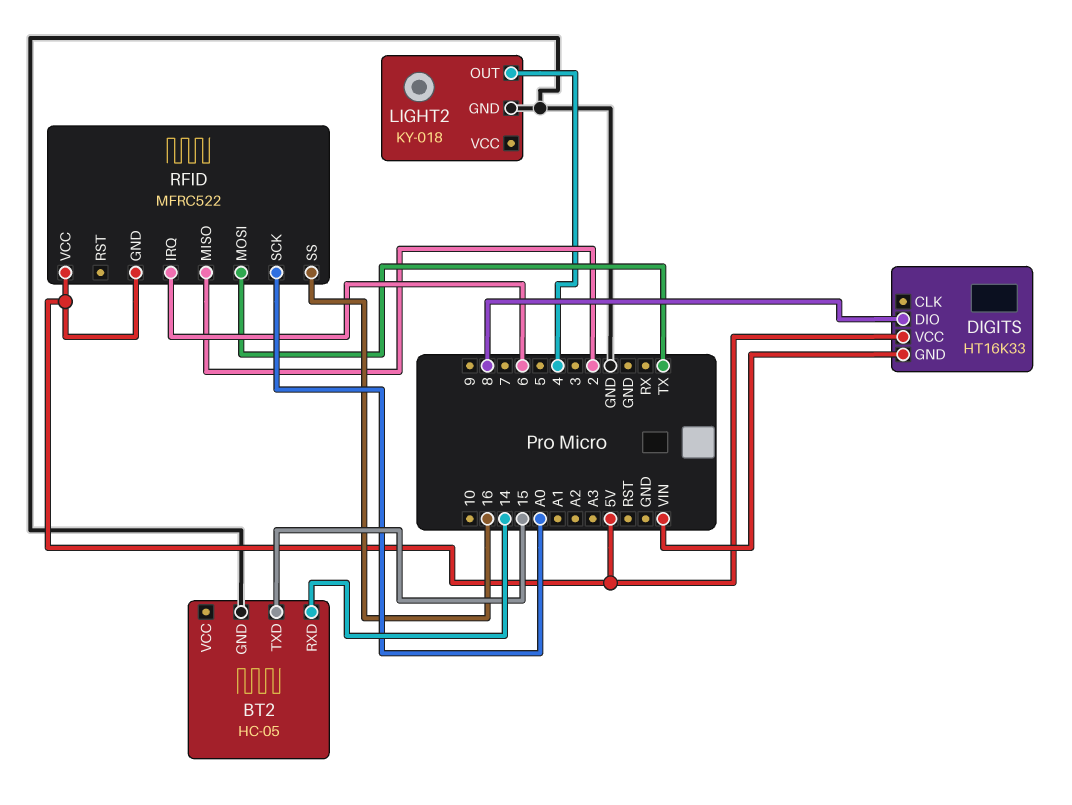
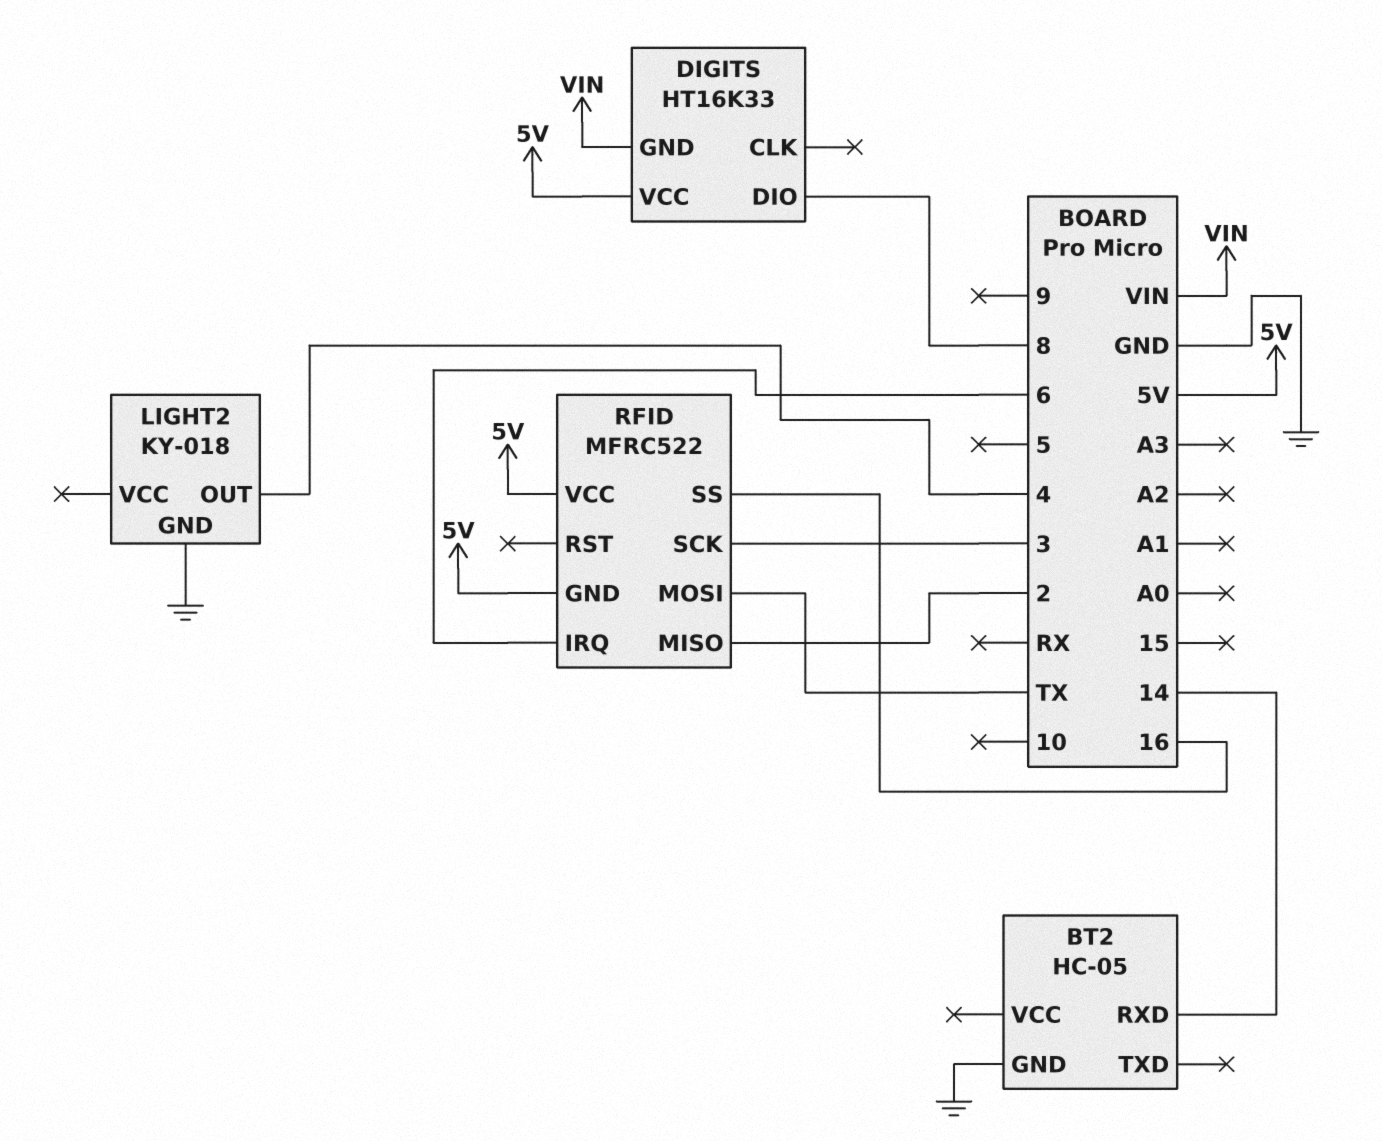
BT2 pin TXD: 15 -> none
RFID pin SCK: A0 -> 3

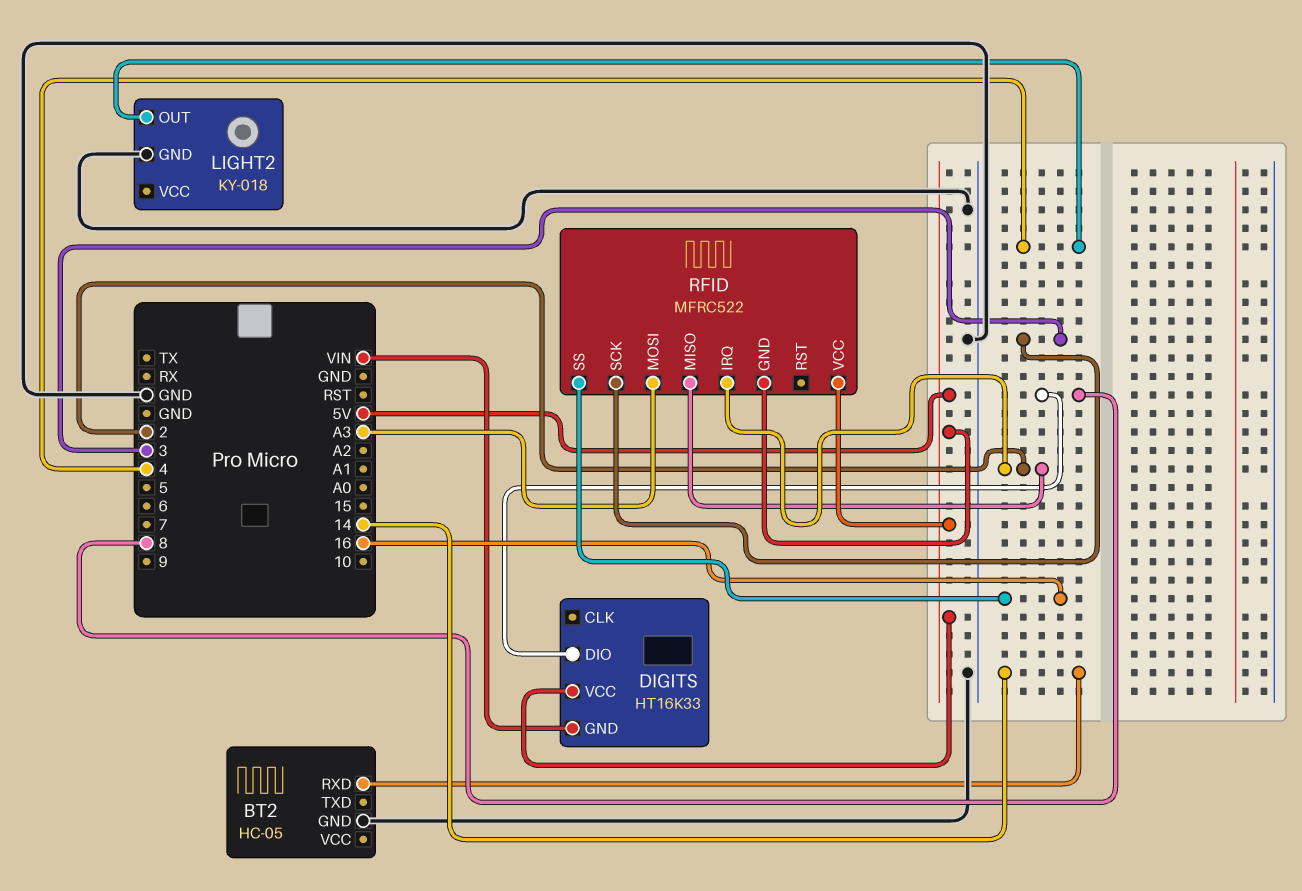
RFID pin IRQ: 6 -> 2
RFID pin MOSI: TX -> A3

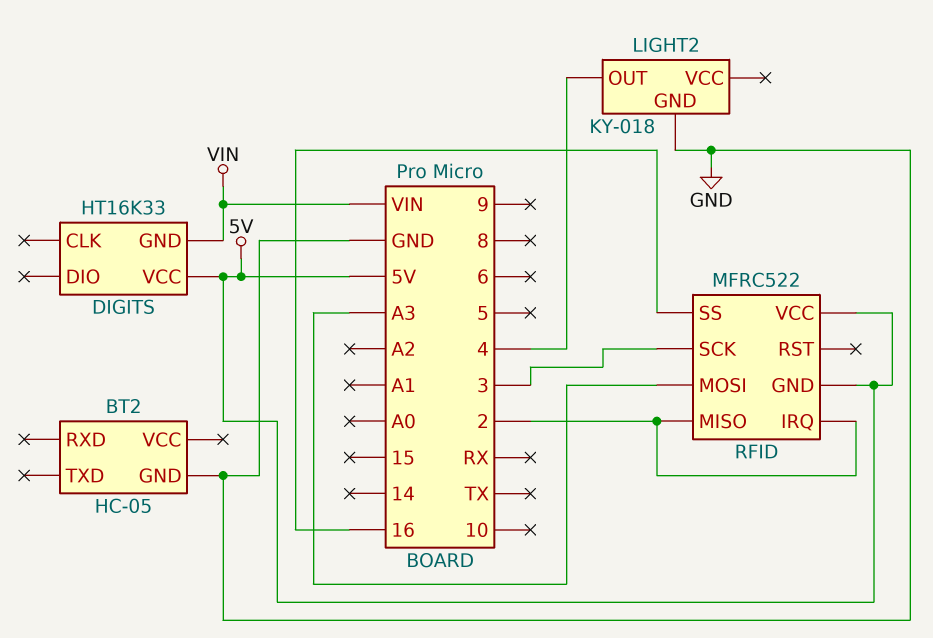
BT2 pin RXD: 14 -> none
DIGITS pin DIO: 8 -> none

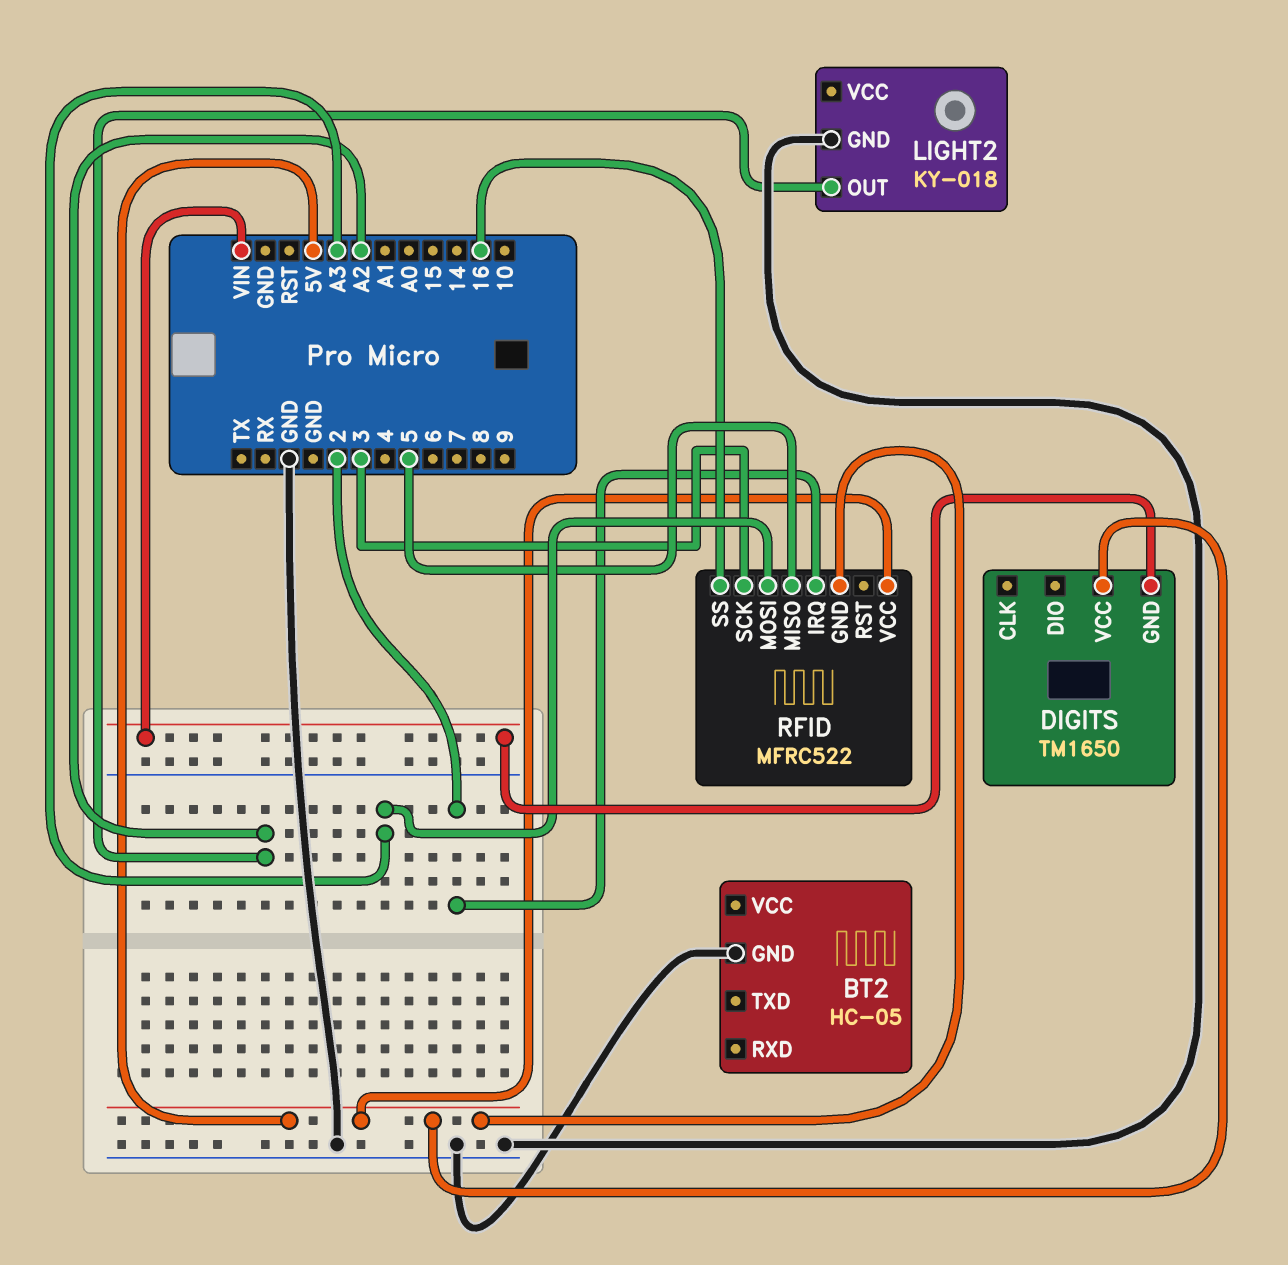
DIGITS: HT16K33 -> TM1650
LIGHT2 pin OUT: 4 -> A2
RFID pin MISO: 2 -> 5

